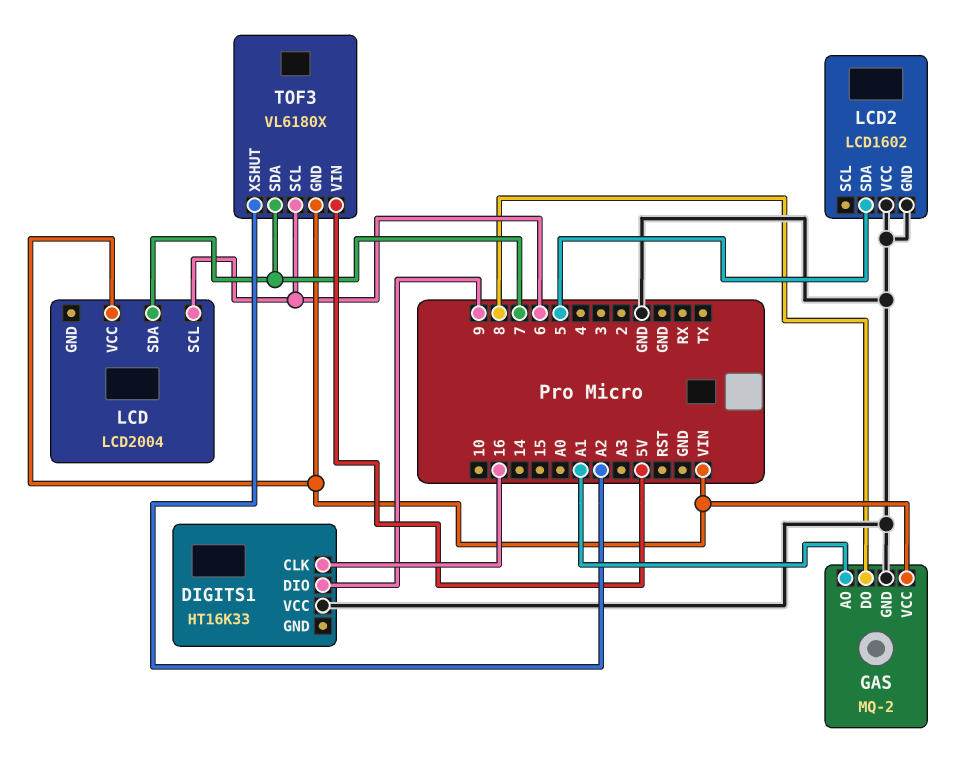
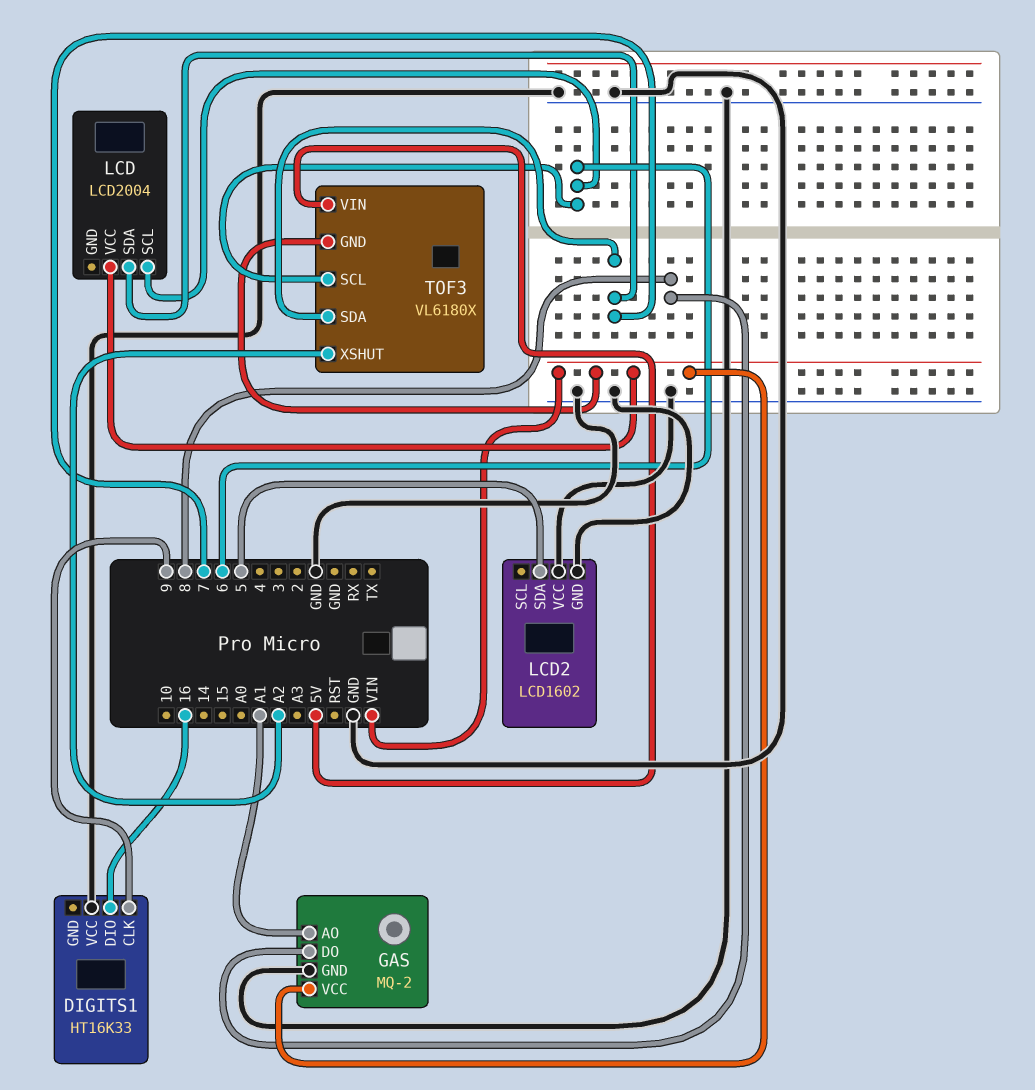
DIGITS1 pin CLK: 16 -> 9
DIGITS1 pin DIO: 9 -> 16

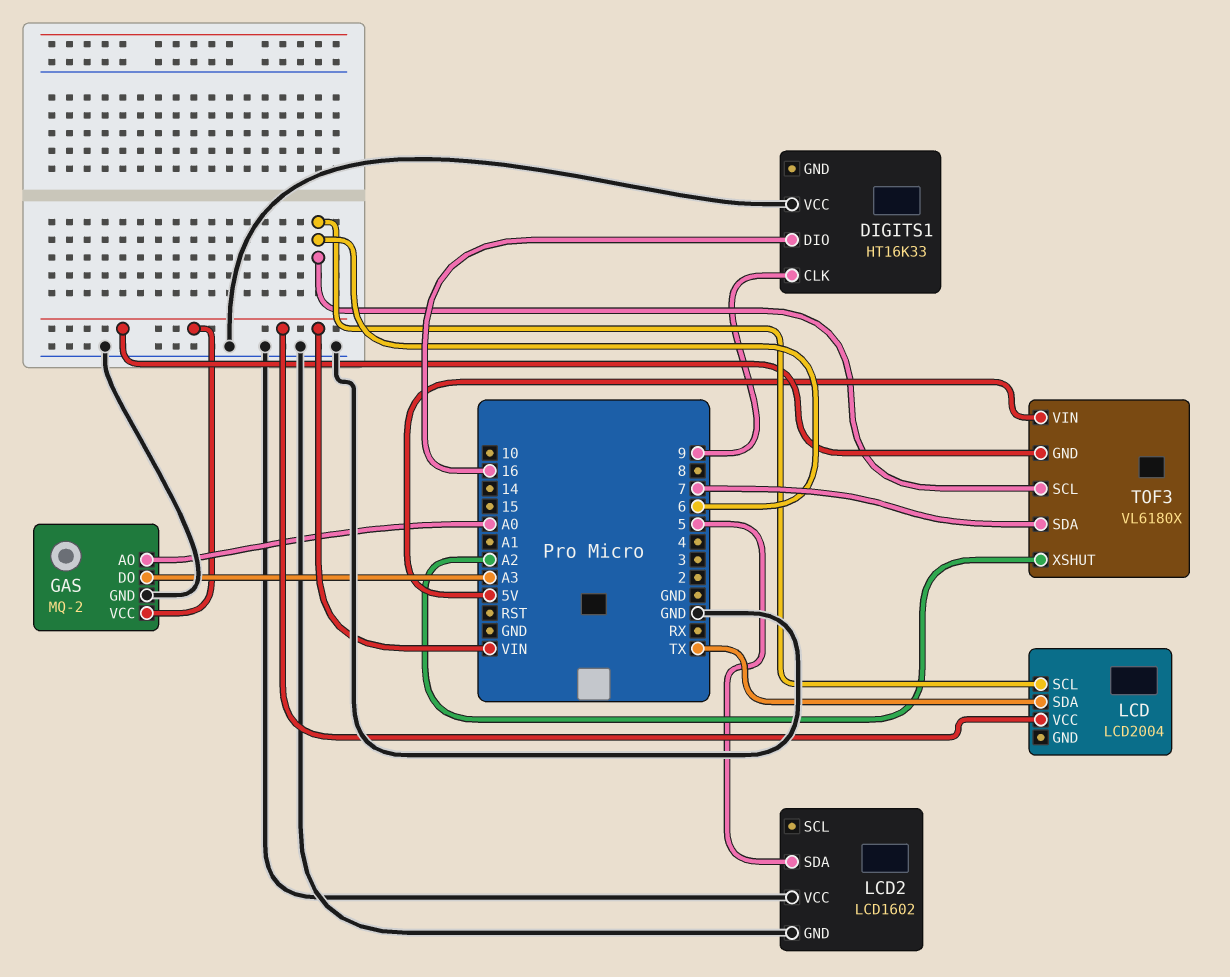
GAS pin AO: A1 -> A0
GAS pin DO: 8 -> A3
LCD pin SDA: 7 -> TX

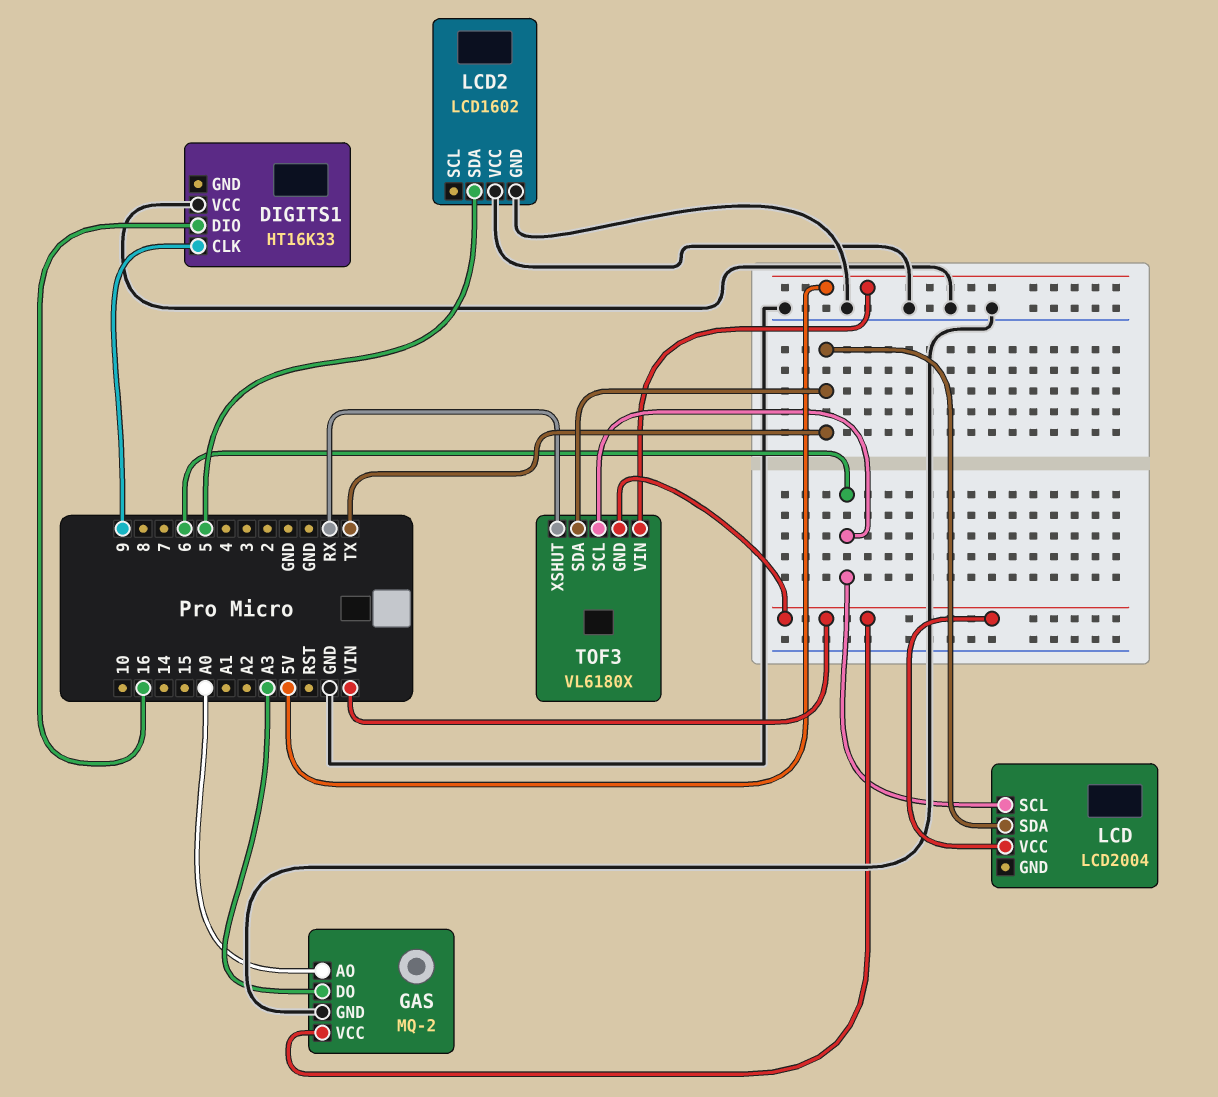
TOF3 pin SDA: 7 -> TX
TOF3 pin XSHUT: A2 -> RX

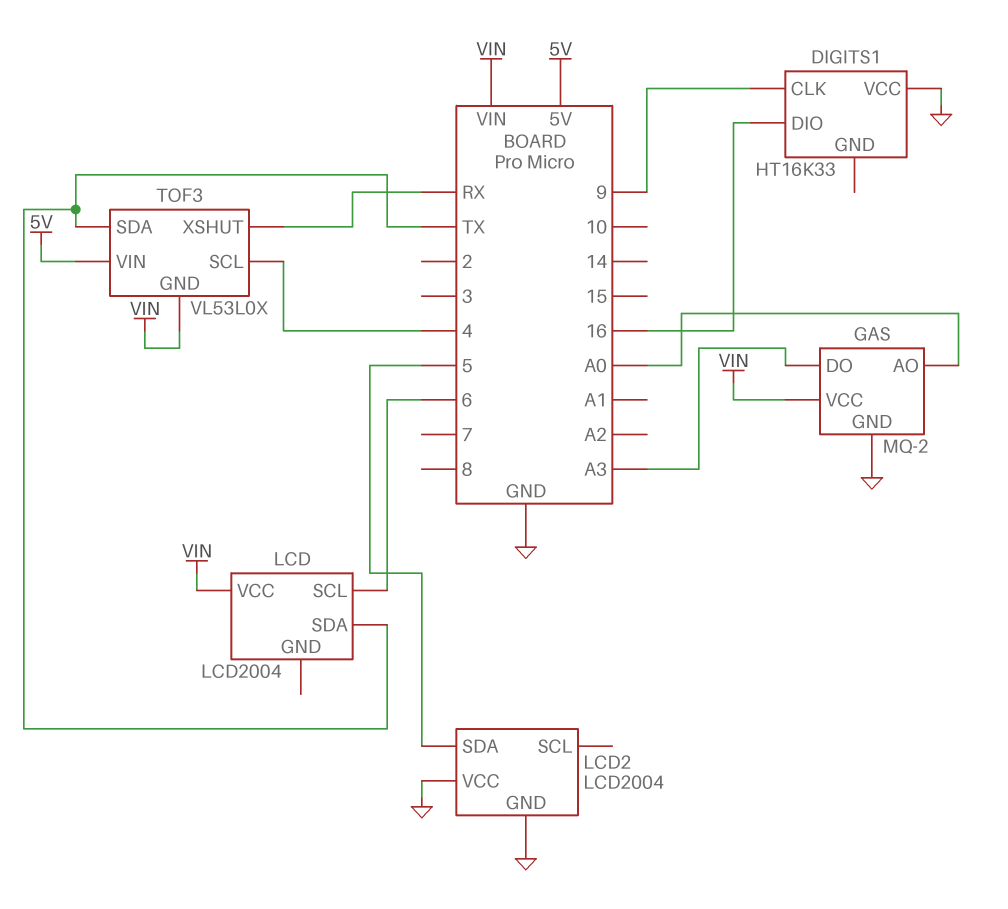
LCD2: LCD1602 -> LCD2004
TOF3: VL6180X -> VL53L0X
TOF3 pin SCL: 6 -> 4

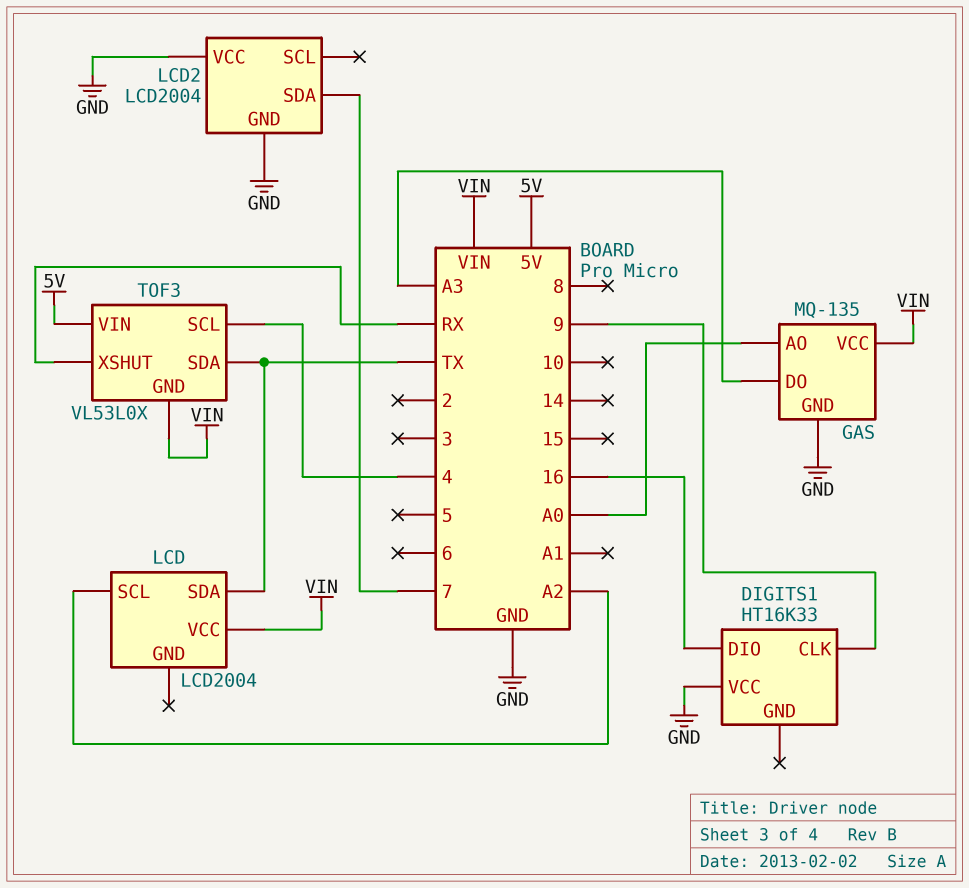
GAS: MQ-2 -> MQ-135
LCD pin SCL: 6 -> A2
LCD2 pin SDA: 5 -> 7

